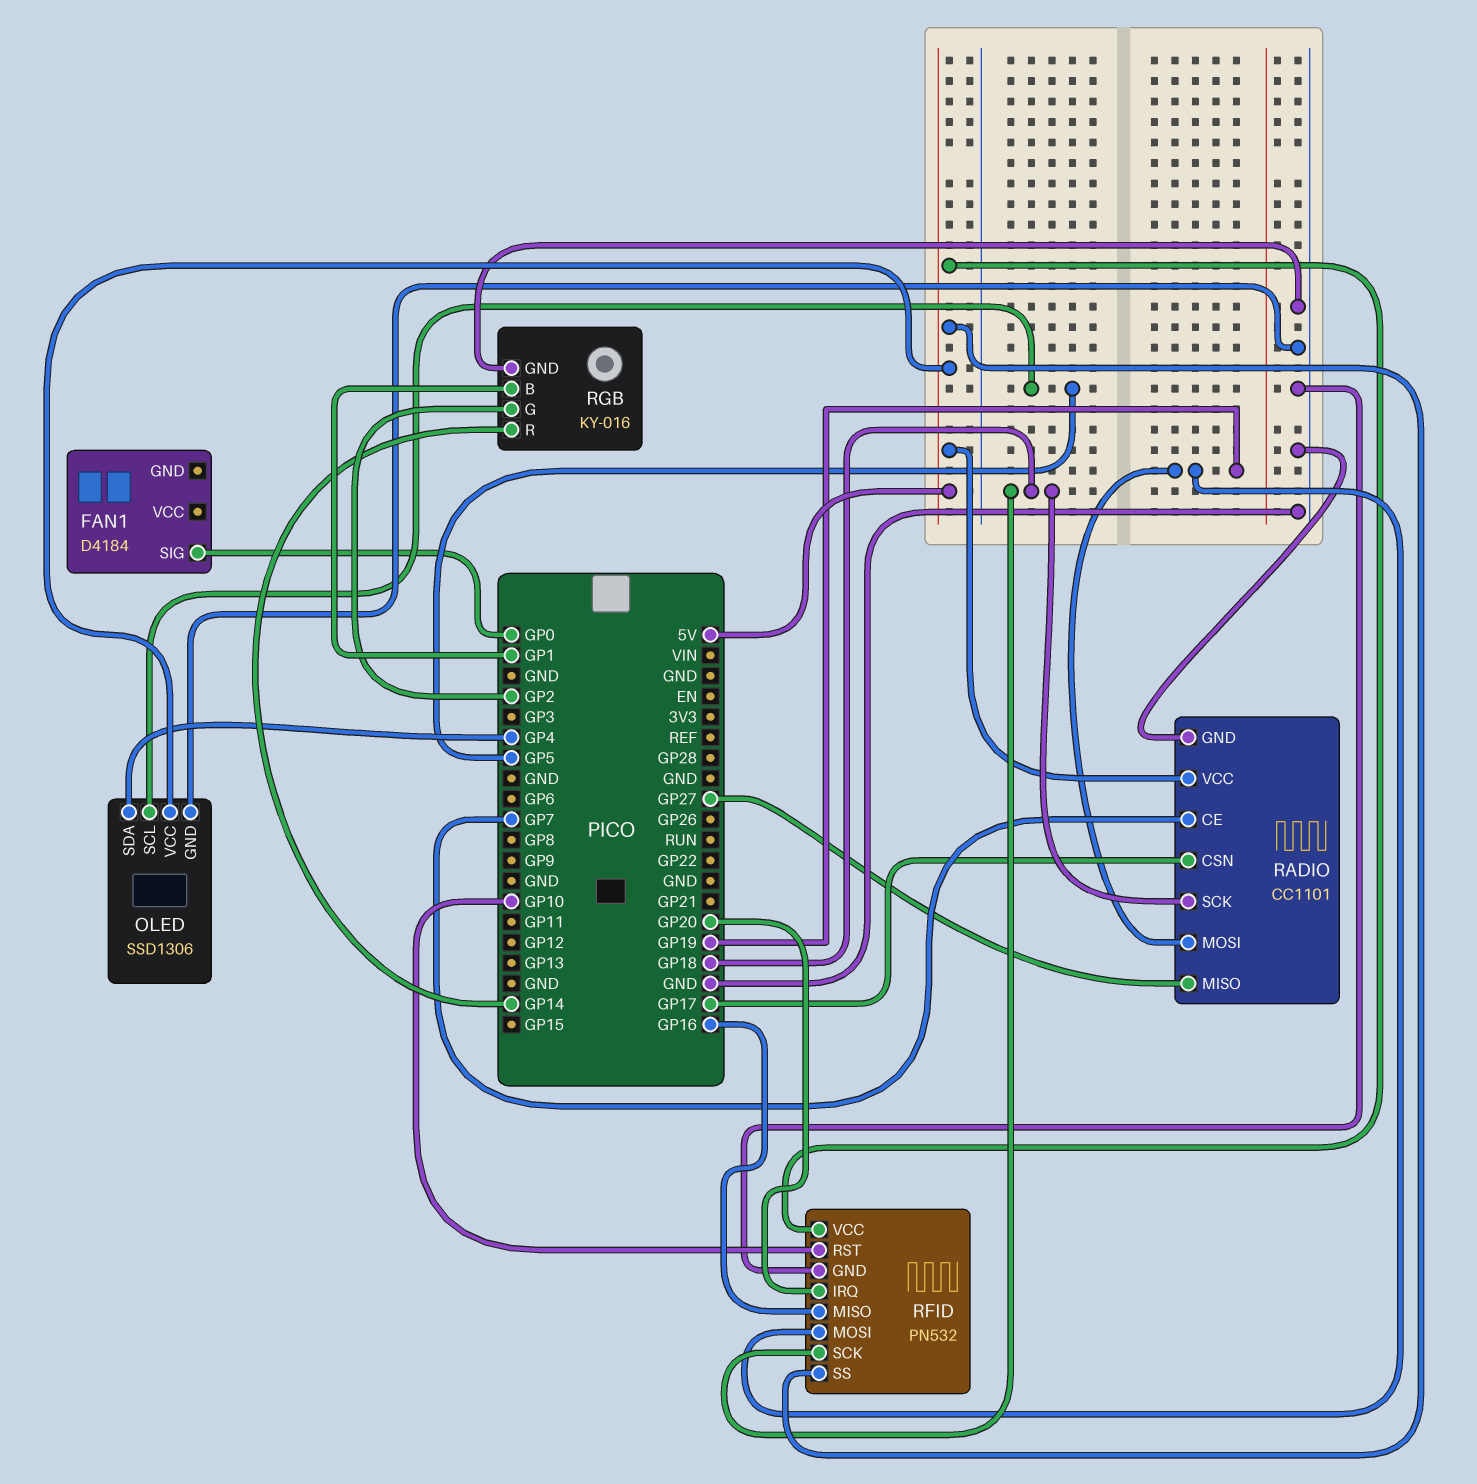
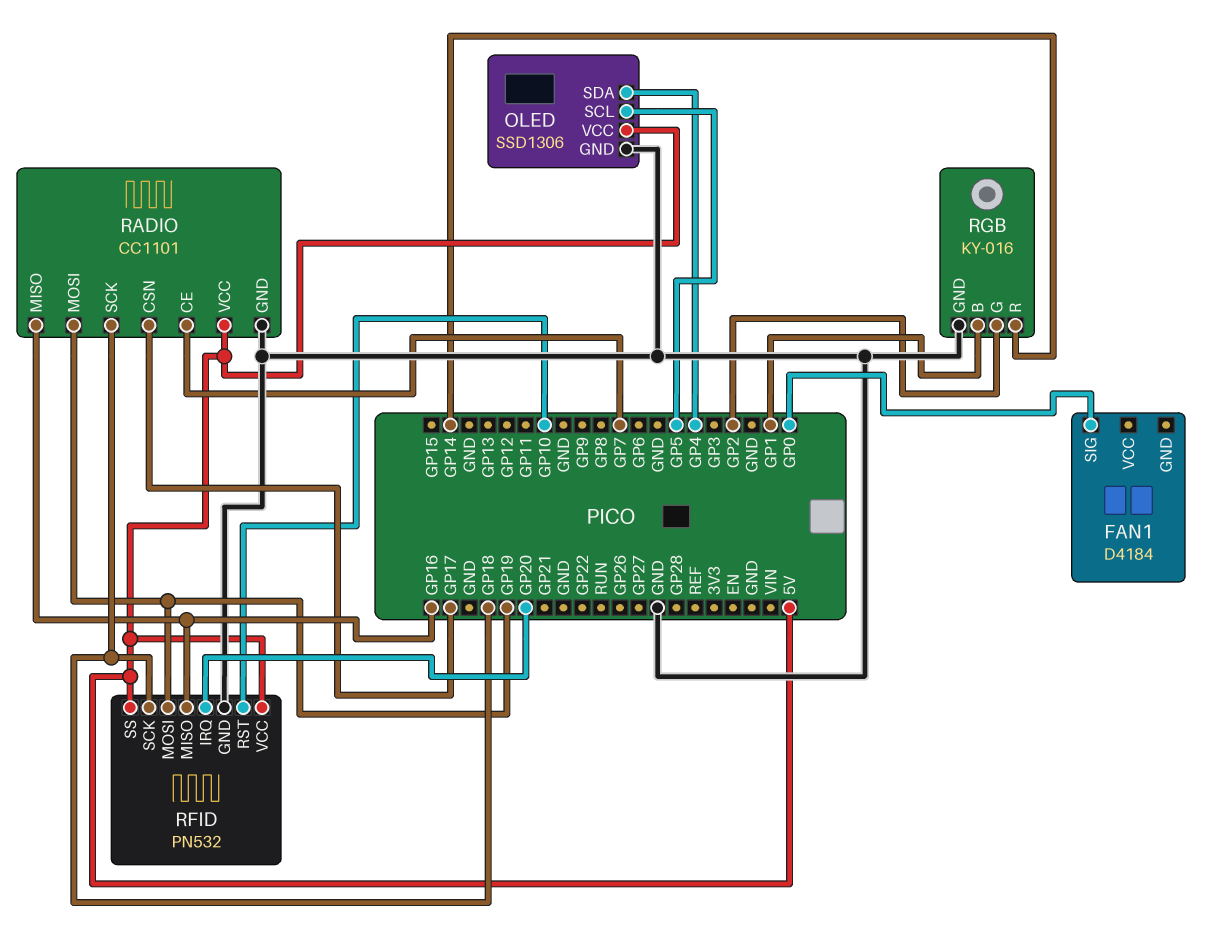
RADIO pin MISO: GP27 -> GP16

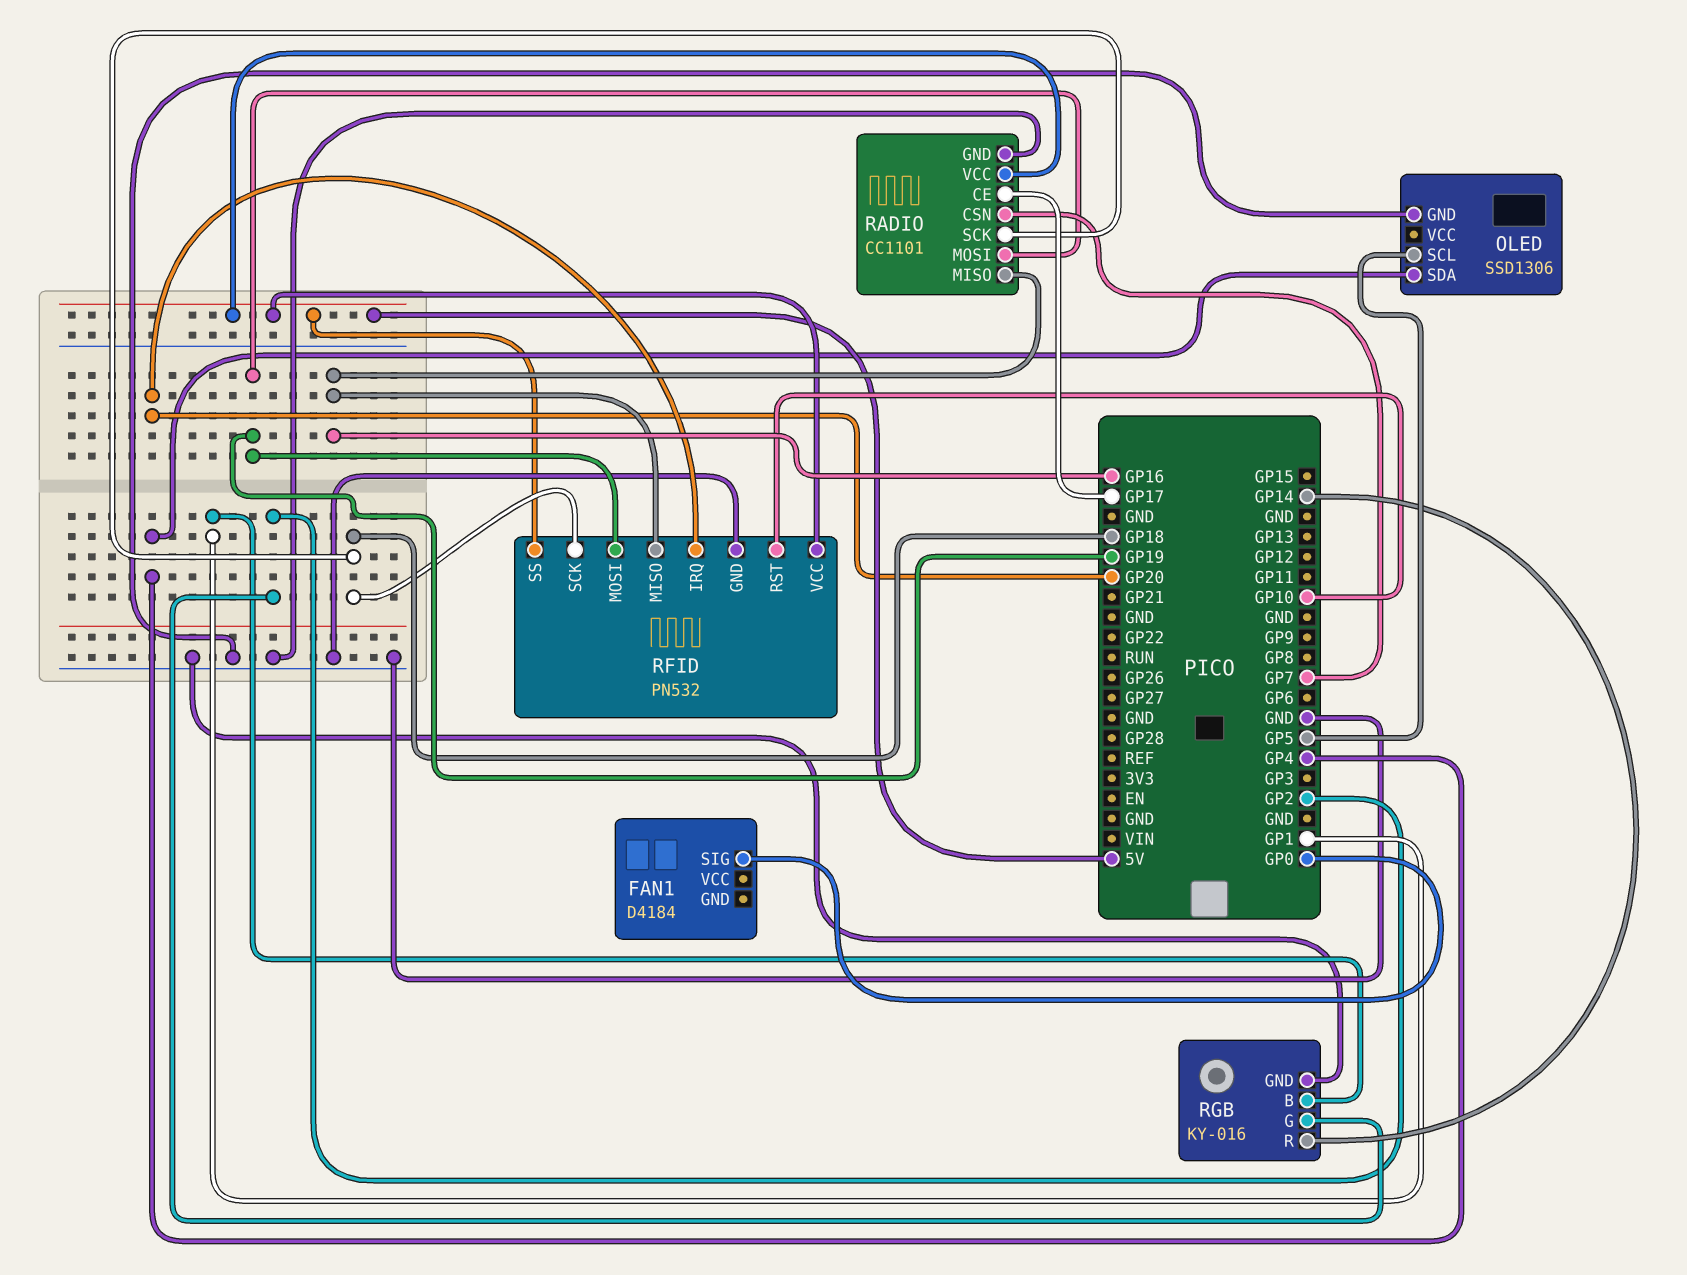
OLED pin VCC: 5V -> none
RADIO pin CE: GP7 -> GP17
RADIO pin CSN: GP17 -> GP7

